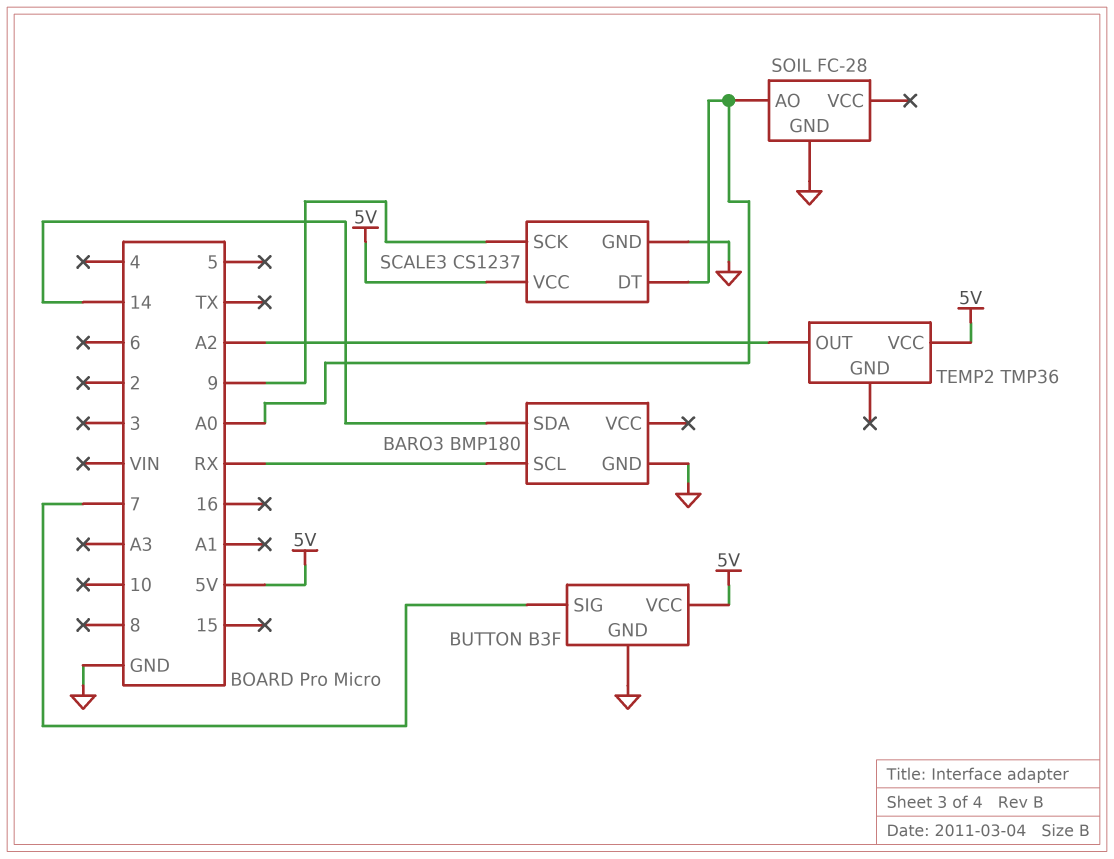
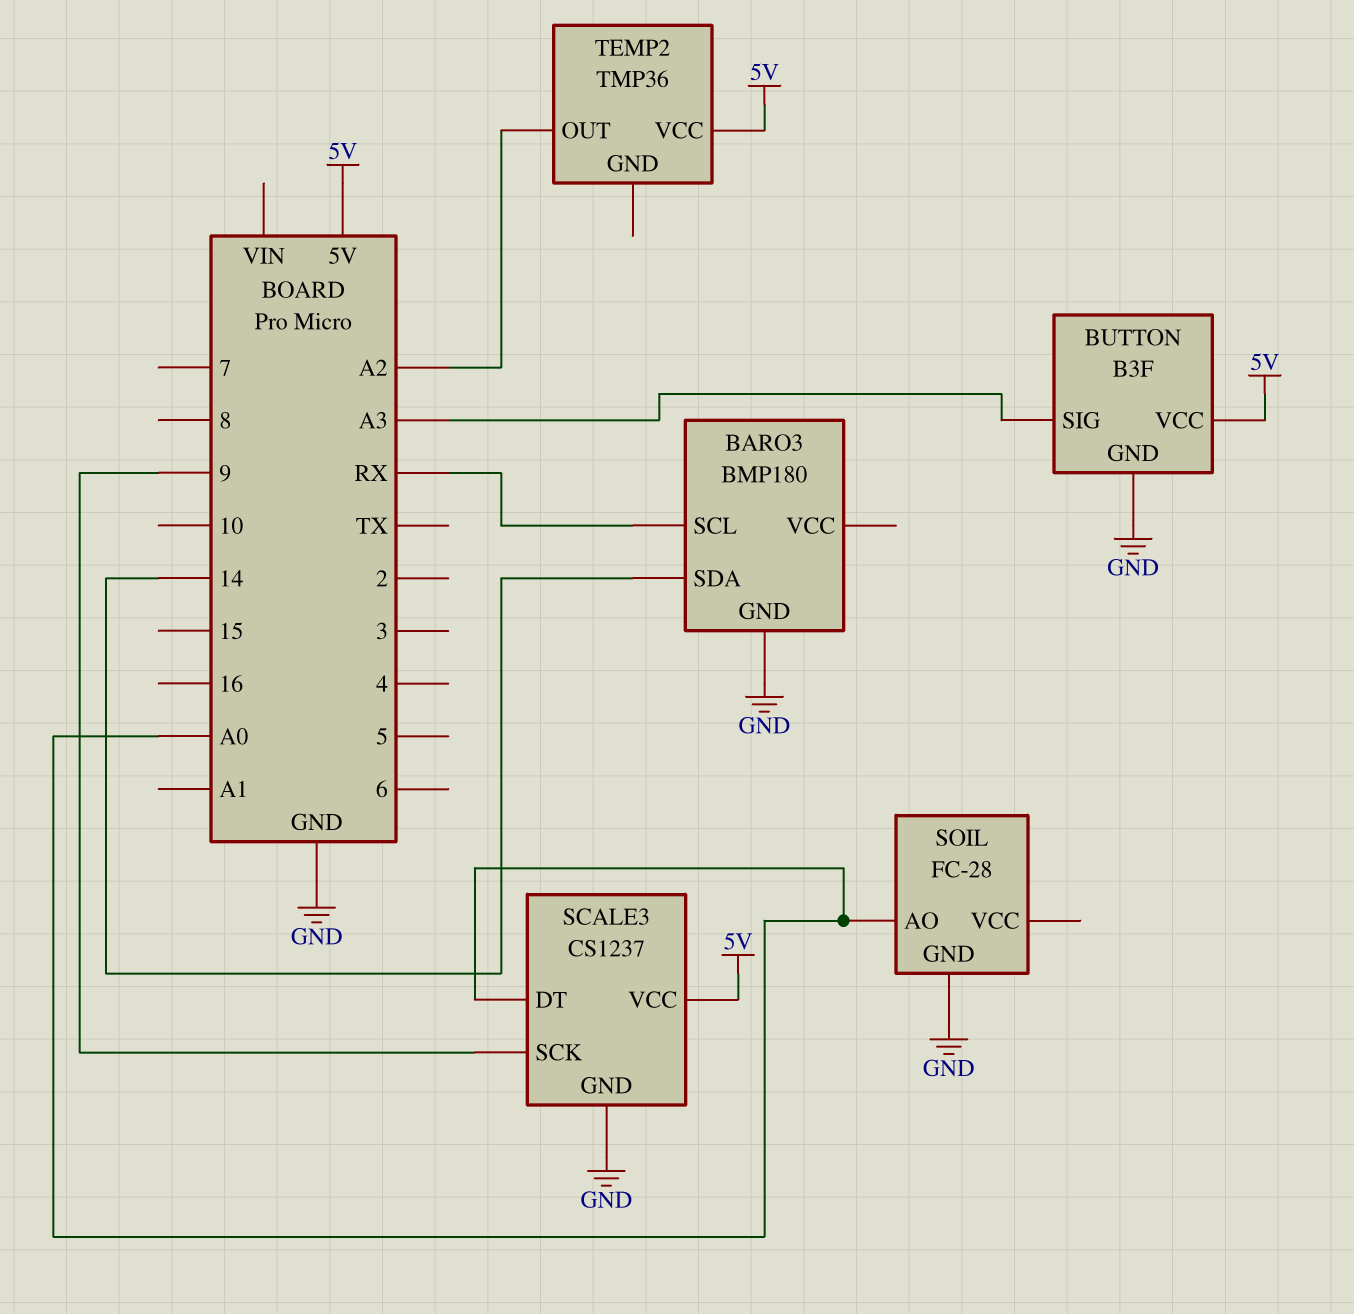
BUTTON pin SIG: 7 -> A3

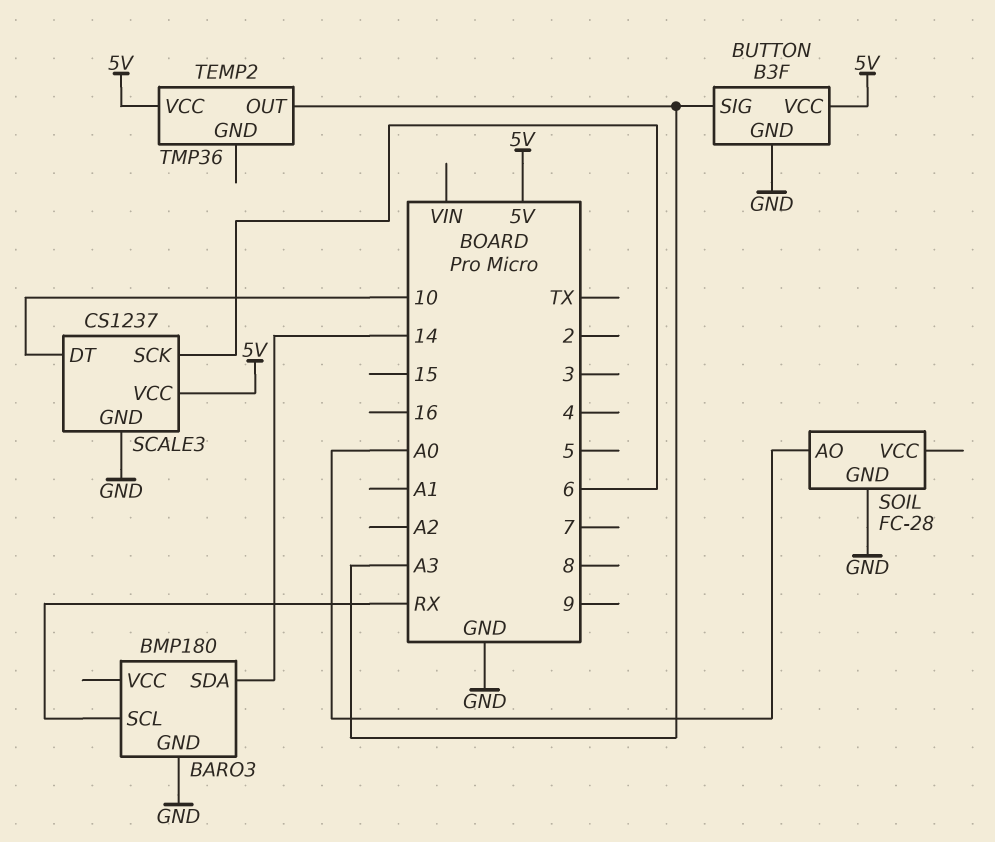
SCALE3 pin DT: A0 -> 10
SCALE3 pin SCK: 9 -> 6
TEMP2 pin OUT: A2 -> A3

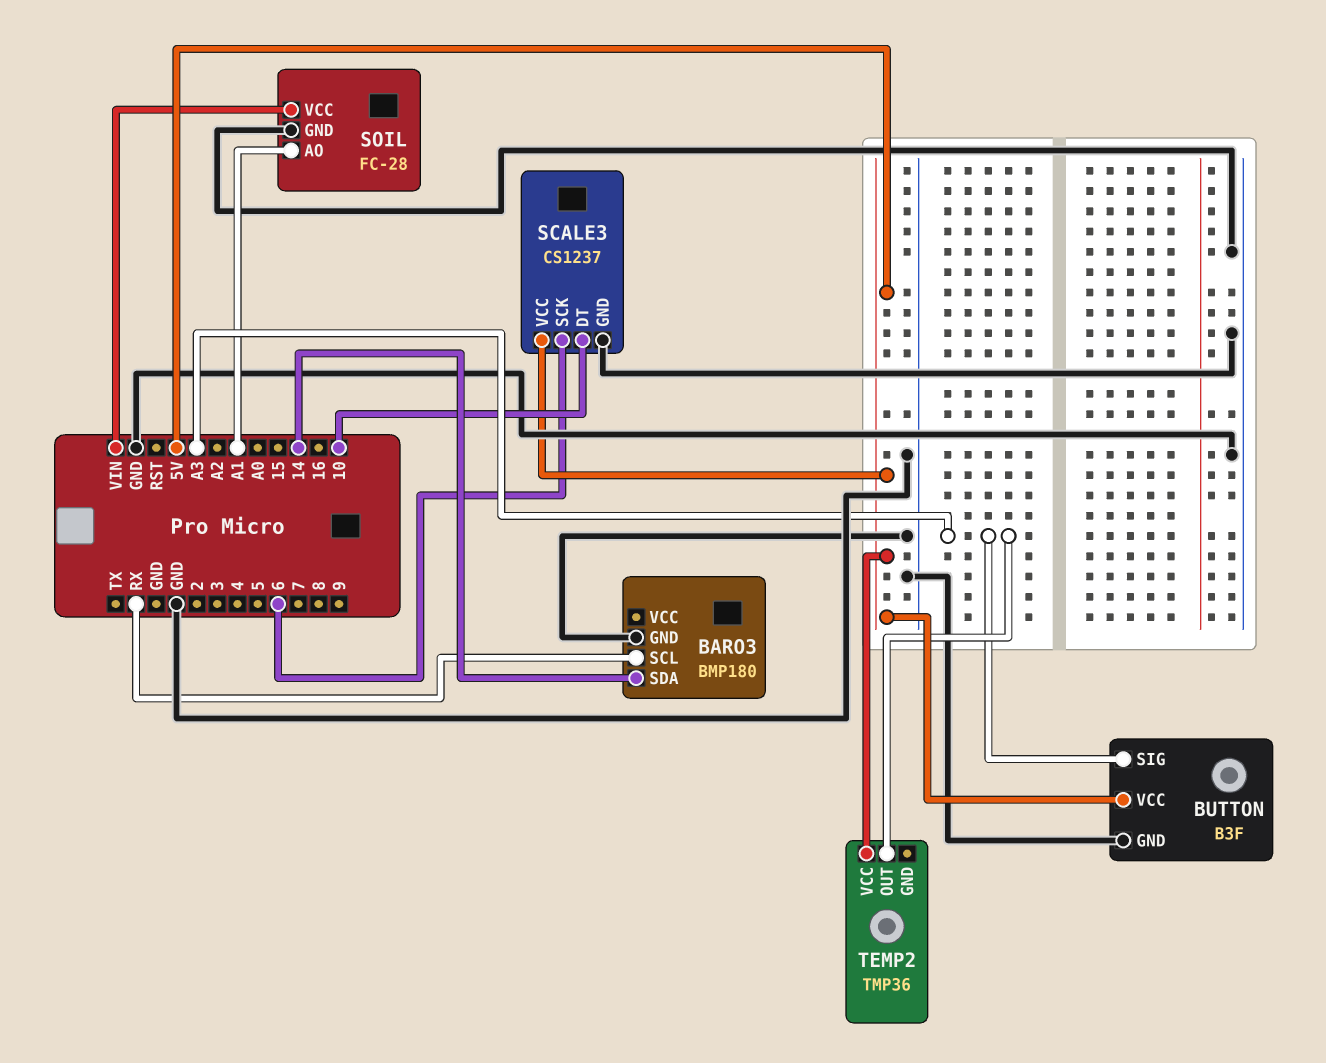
SOIL pin AO: A0 -> A1
SOIL pin VCC: none -> VIN

